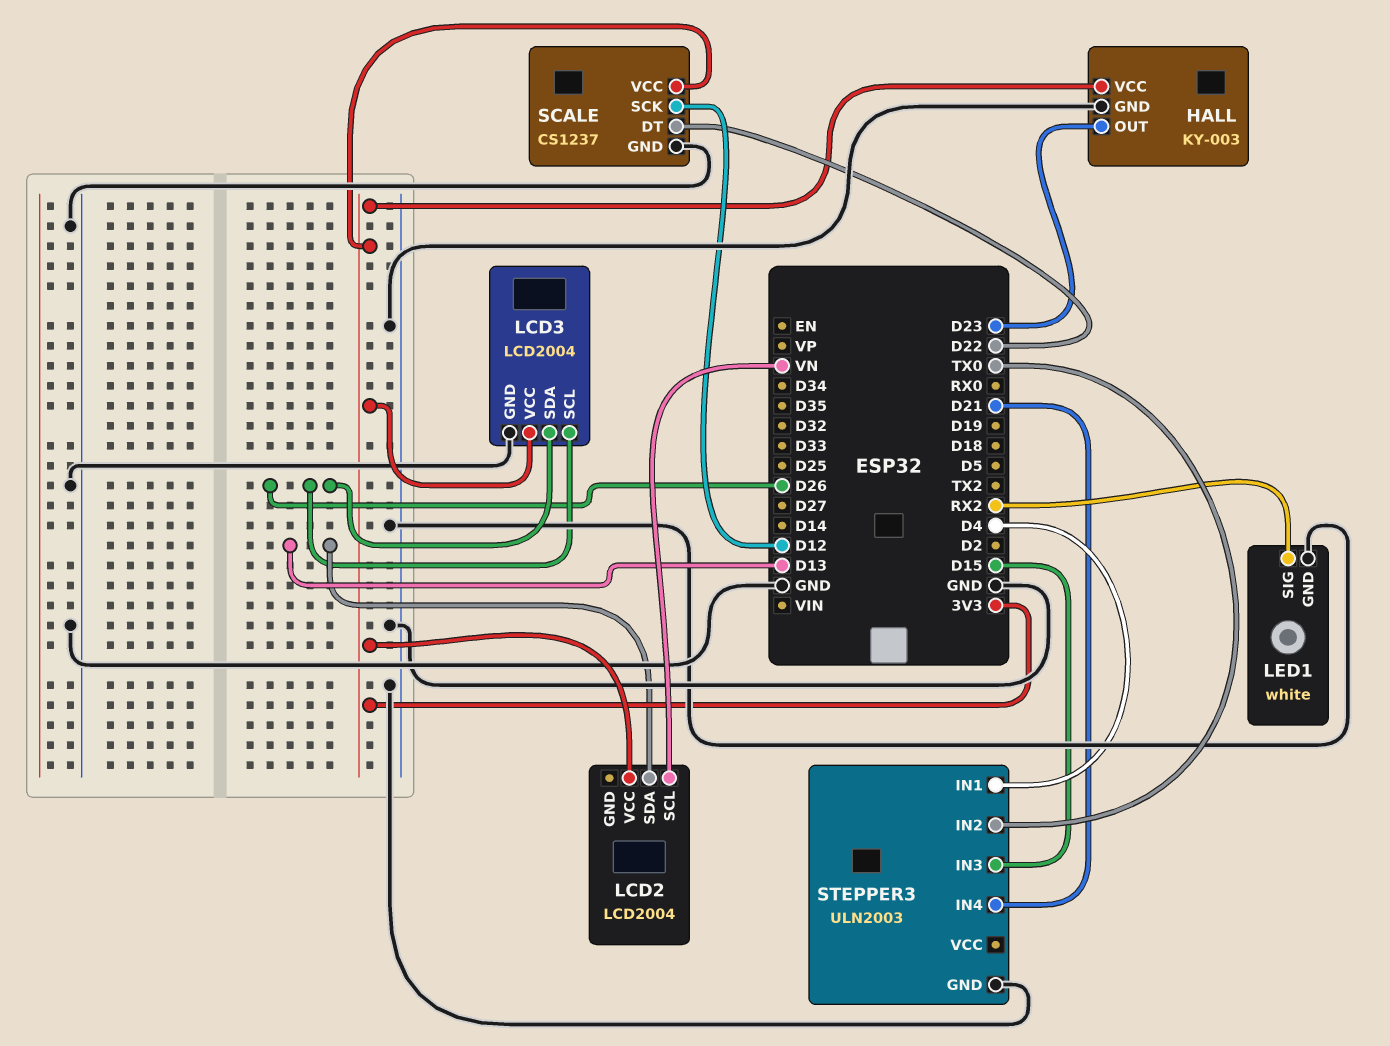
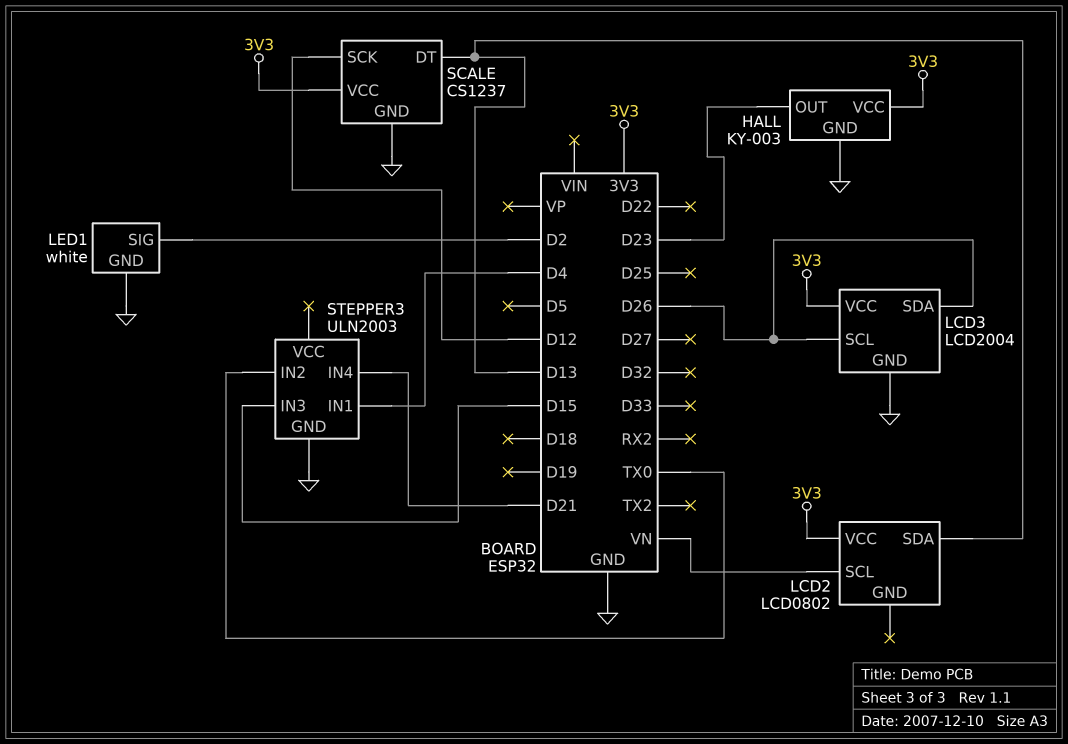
LCD2: LCD2004 -> LCD0802
LED1 pin SIG: RX2 -> D2
SCALE pin DT: D22 -> D13

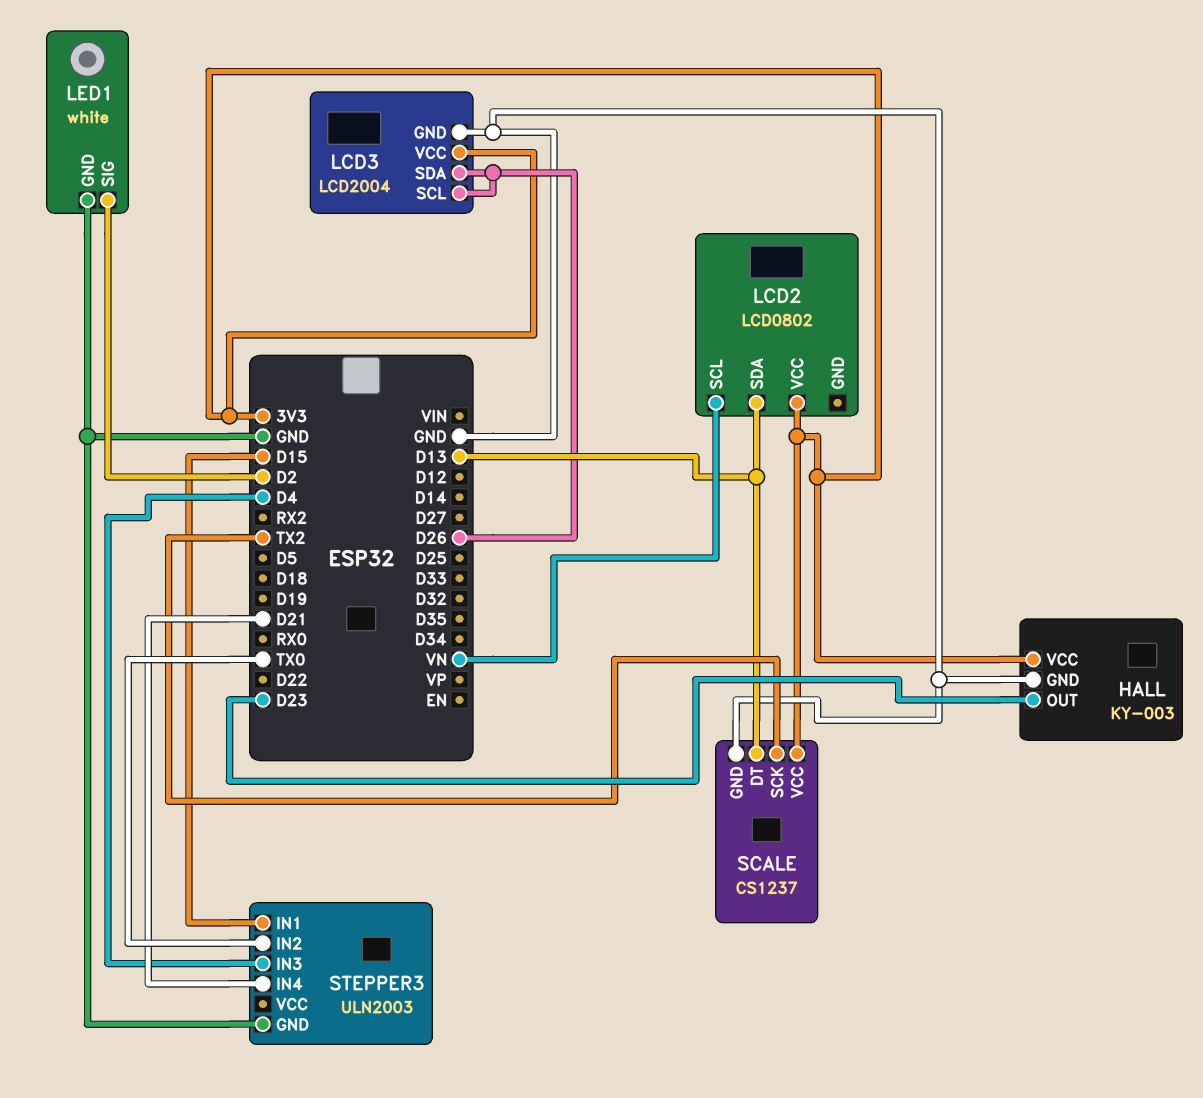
SCALE pin SCK: D12 -> TX2
STEPPER3 pin IN1: D4 -> D15
STEPPER3 pin IN3: D15 -> D4

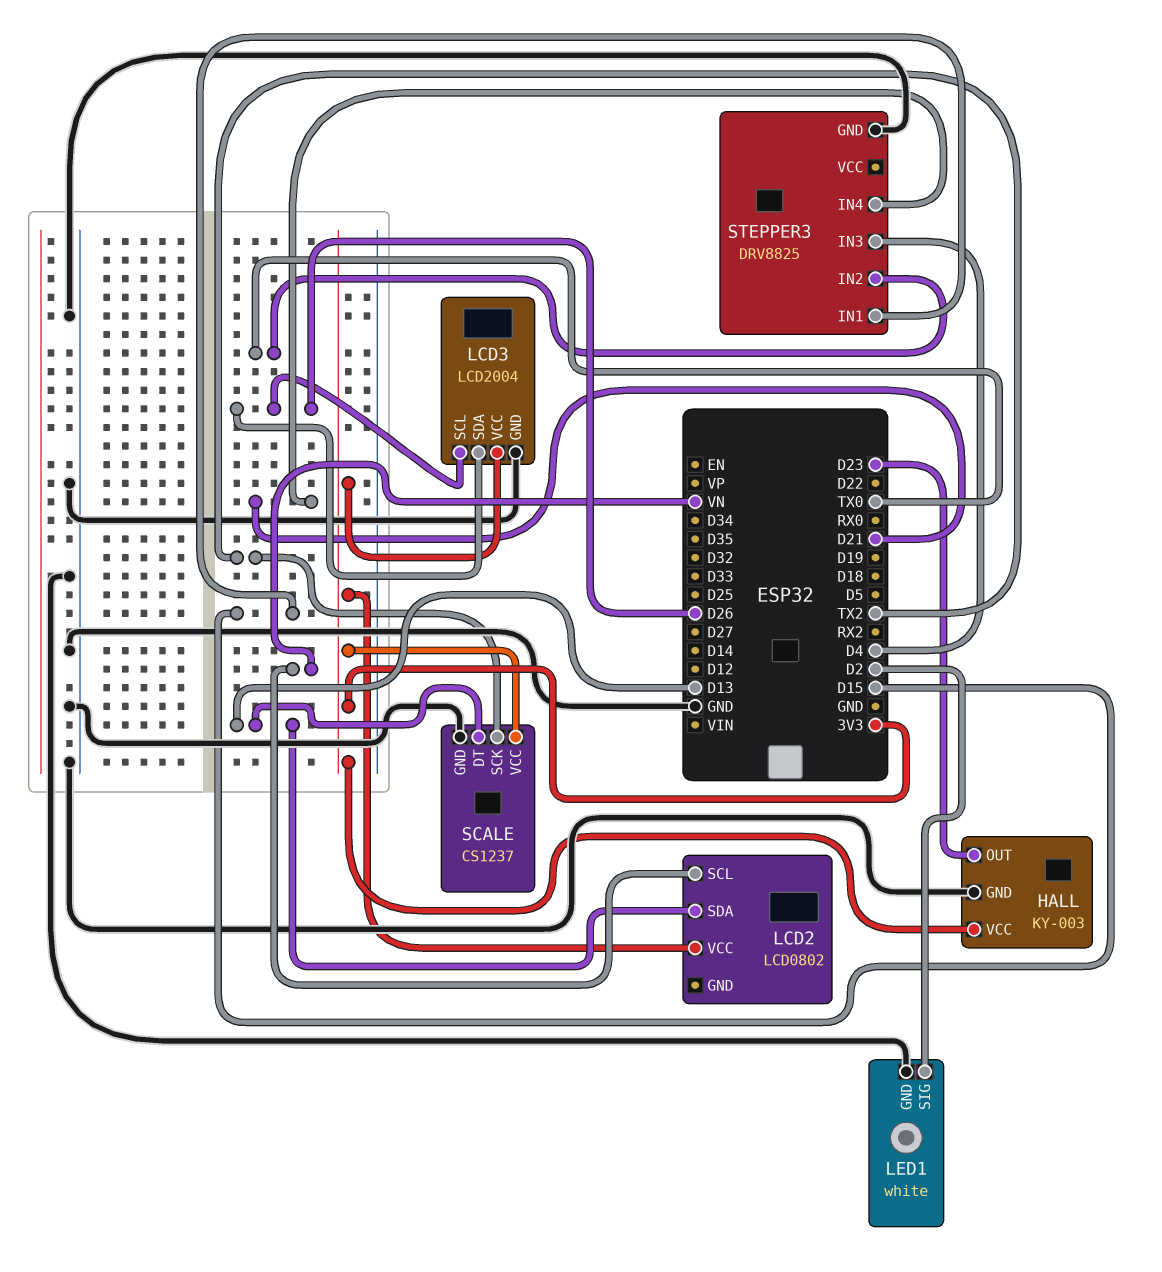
STEPPER3: ULN2003 -> DRV8825

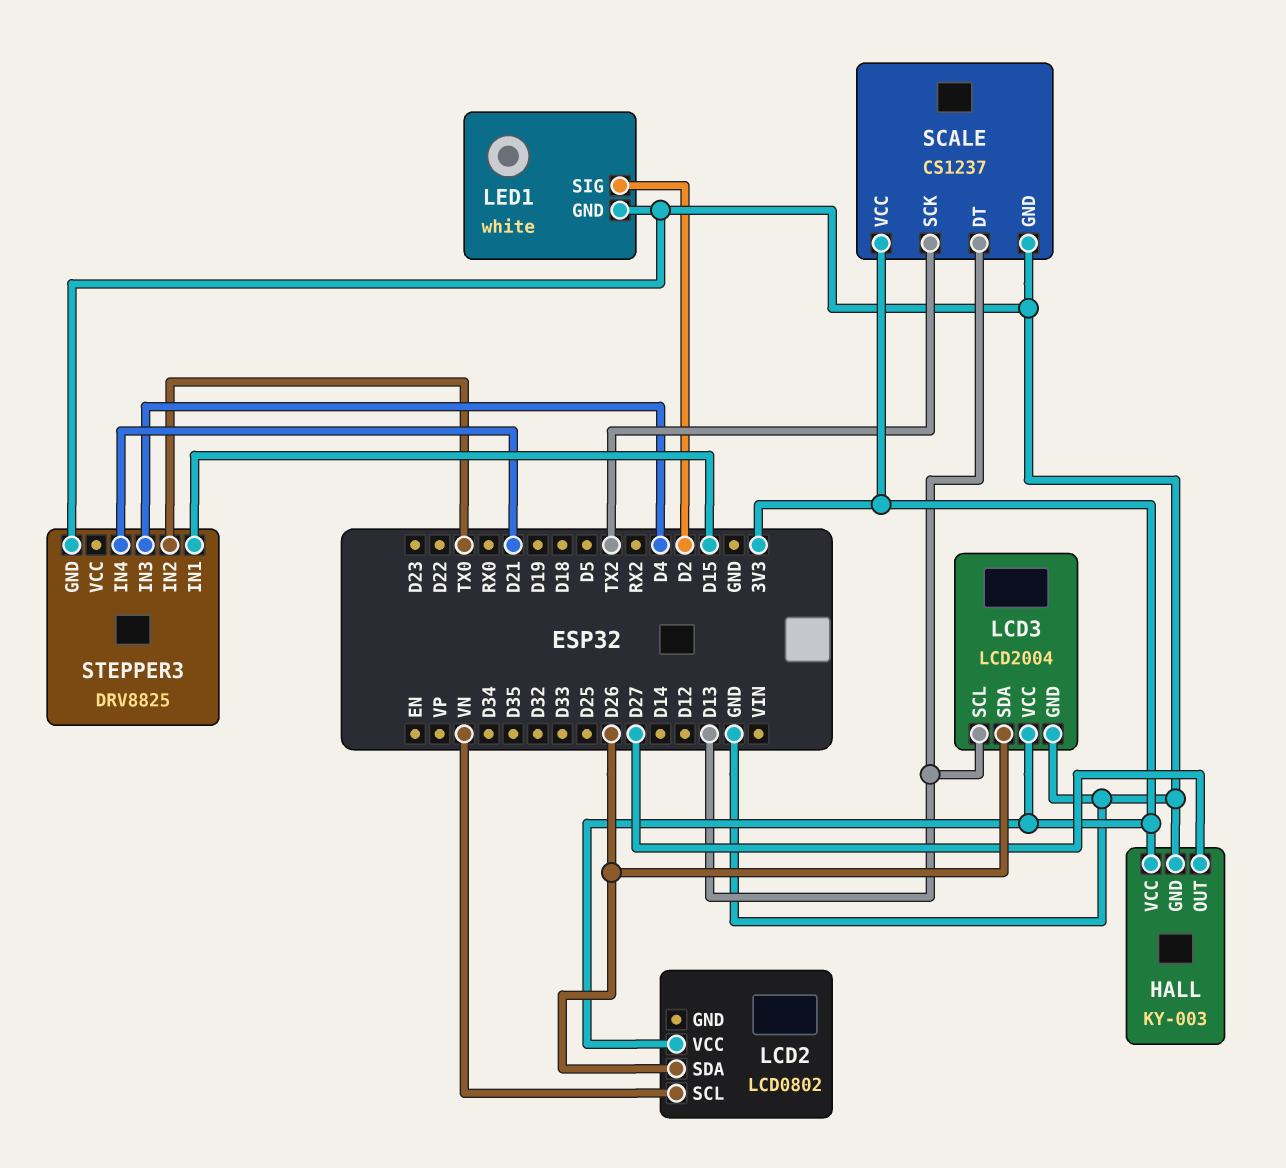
HALL pin OUT: D23 -> D27
LCD2 pin SDA: D13 -> D26
LCD3 pin SCL: D26 -> D13

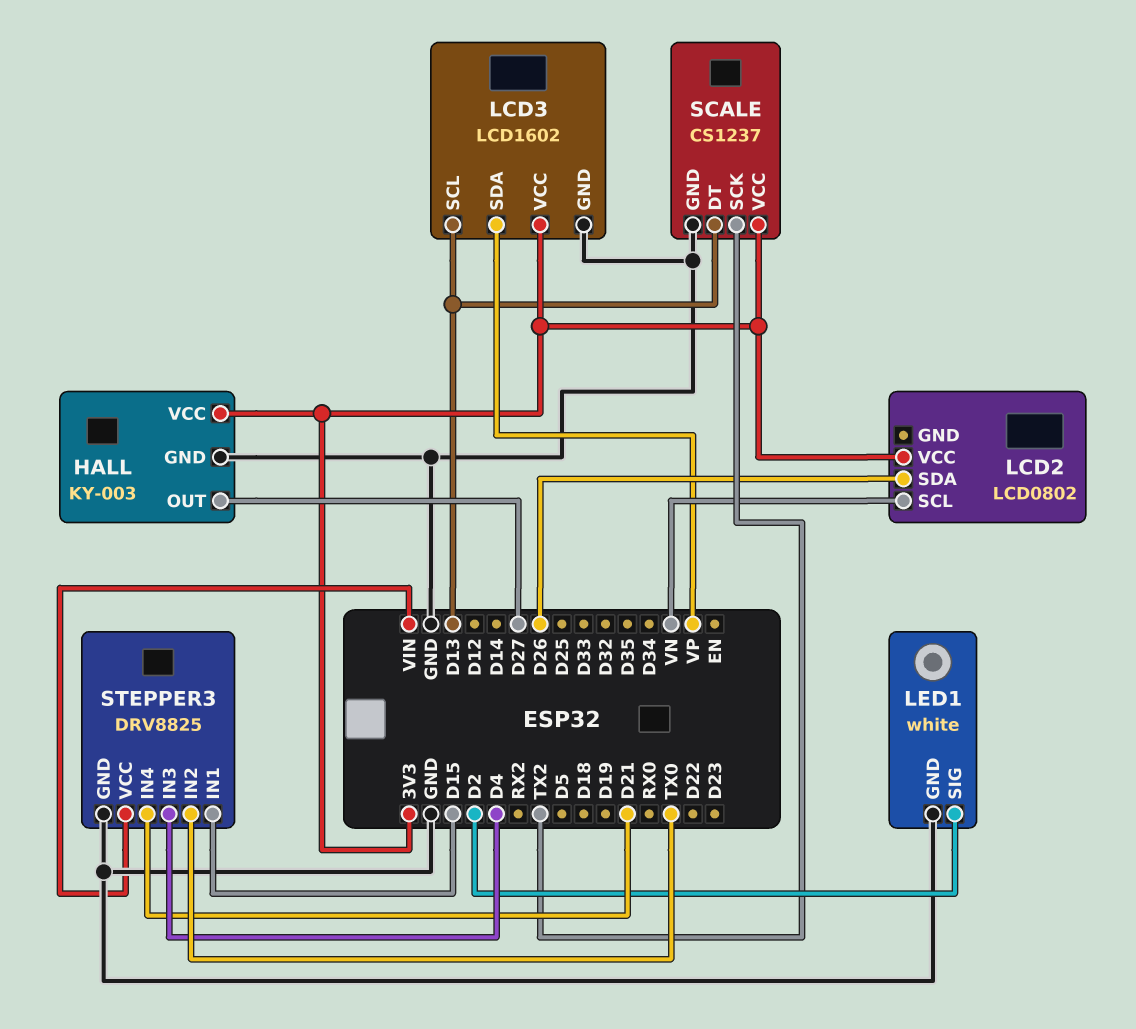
LCD3: LCD2004 -> LCD1602
LCD3 pin SDA: D26 -> VP
STEPPER3 pin VCC: none -> VIN

